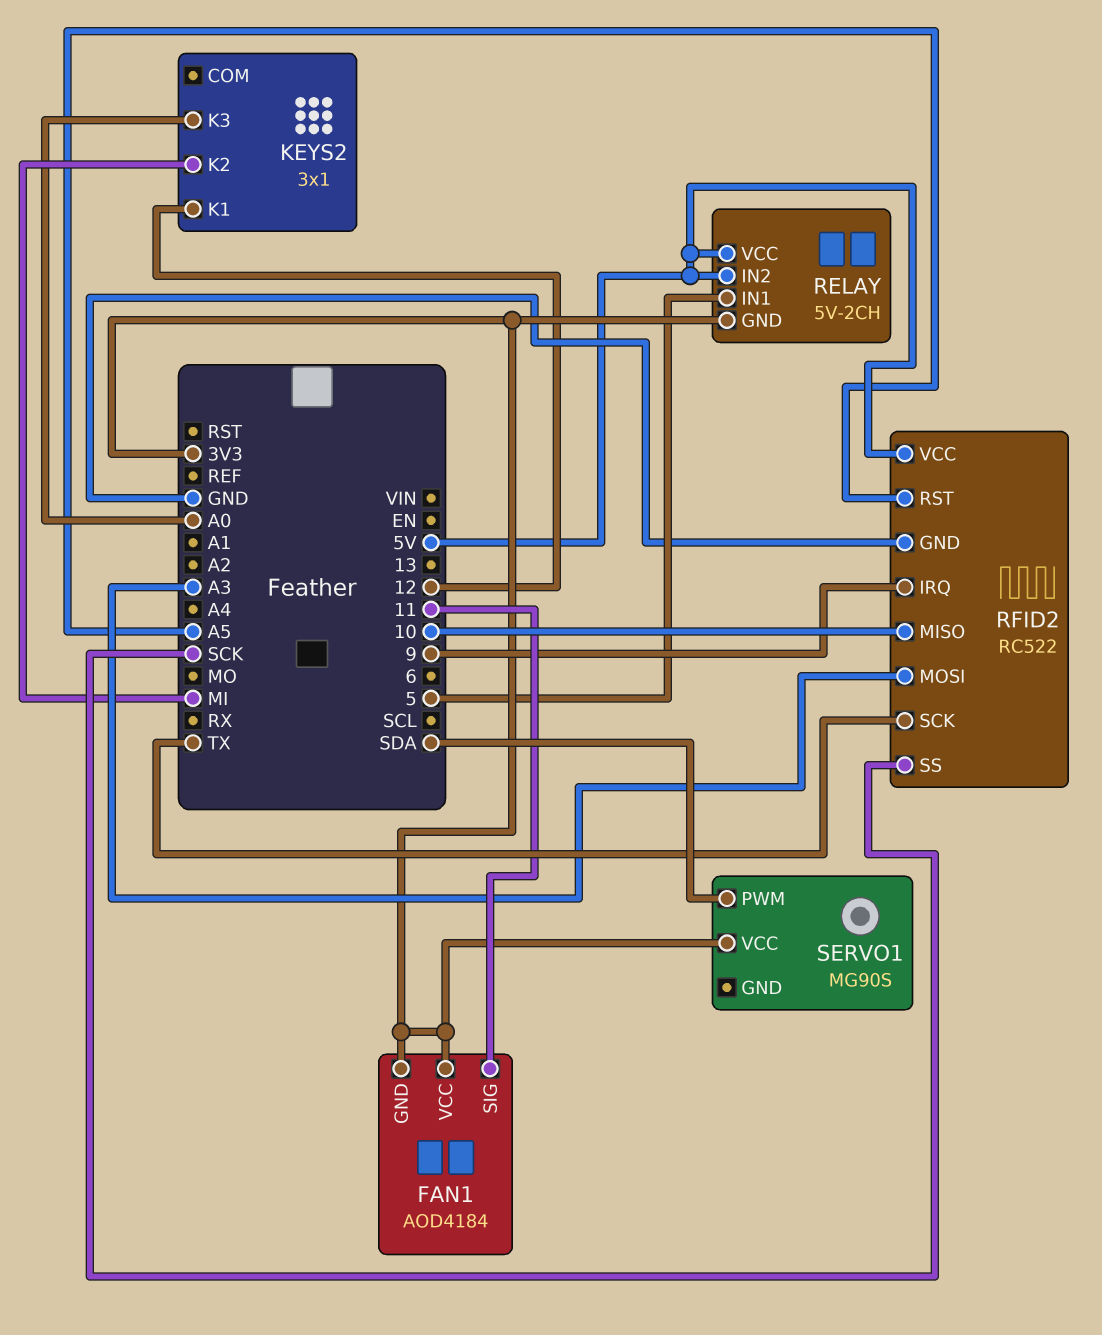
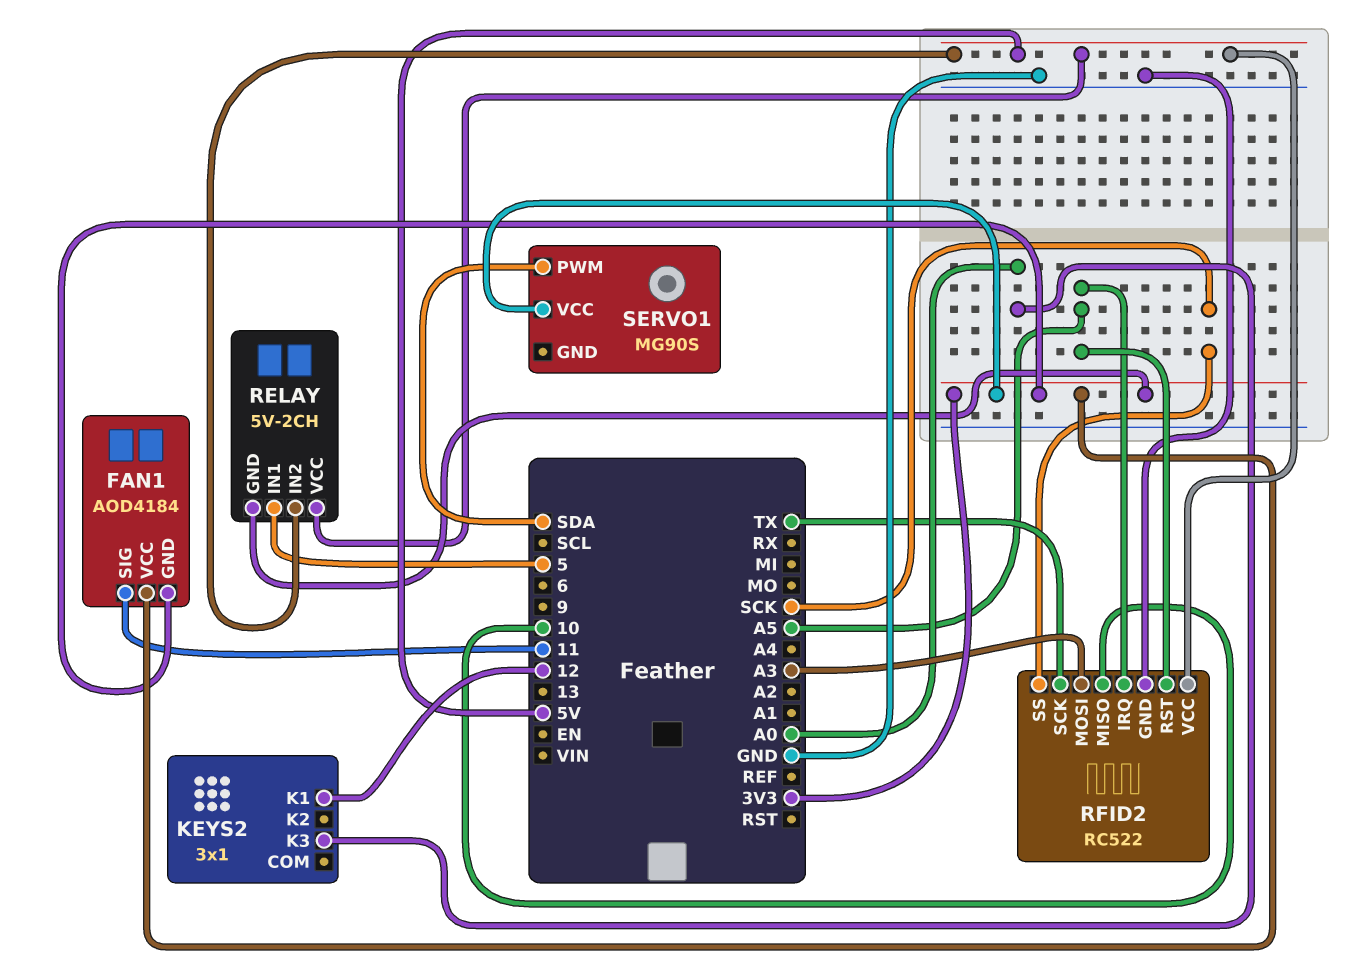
KEYS2 pin K2: MI -> none
RFID2 pin IRQ: 9 -> A5

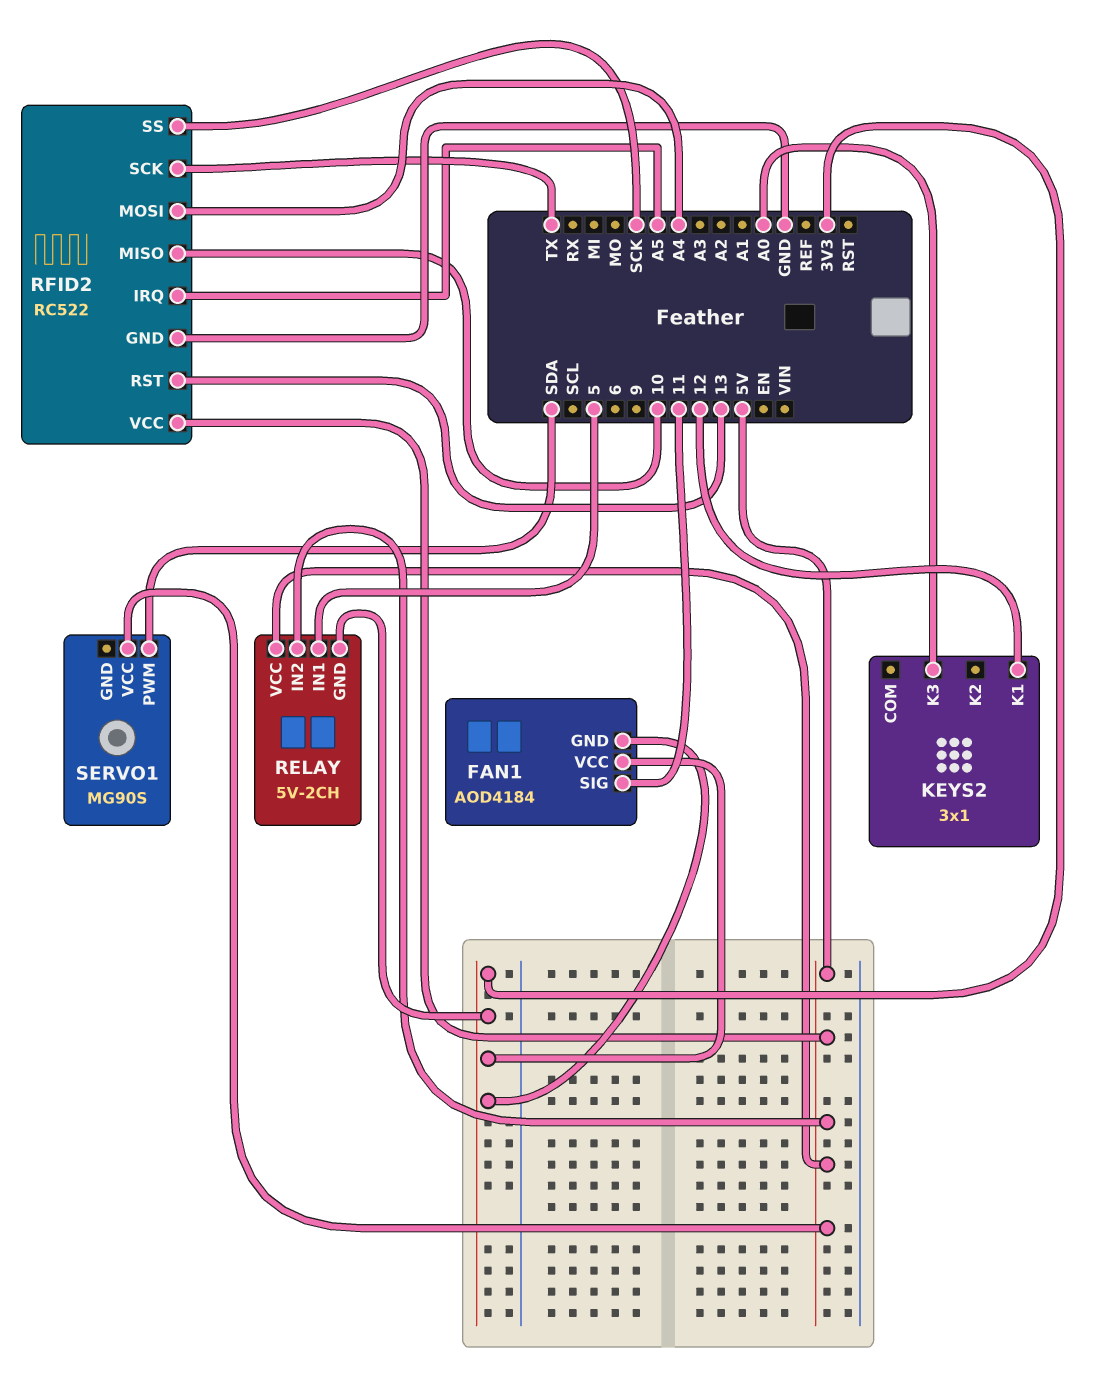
RFID2 pin MOSI: A3 -> A4
RFID2 pin RST: A5 -> 13
SERVO1 pin VCC: 3V3 -> 5V

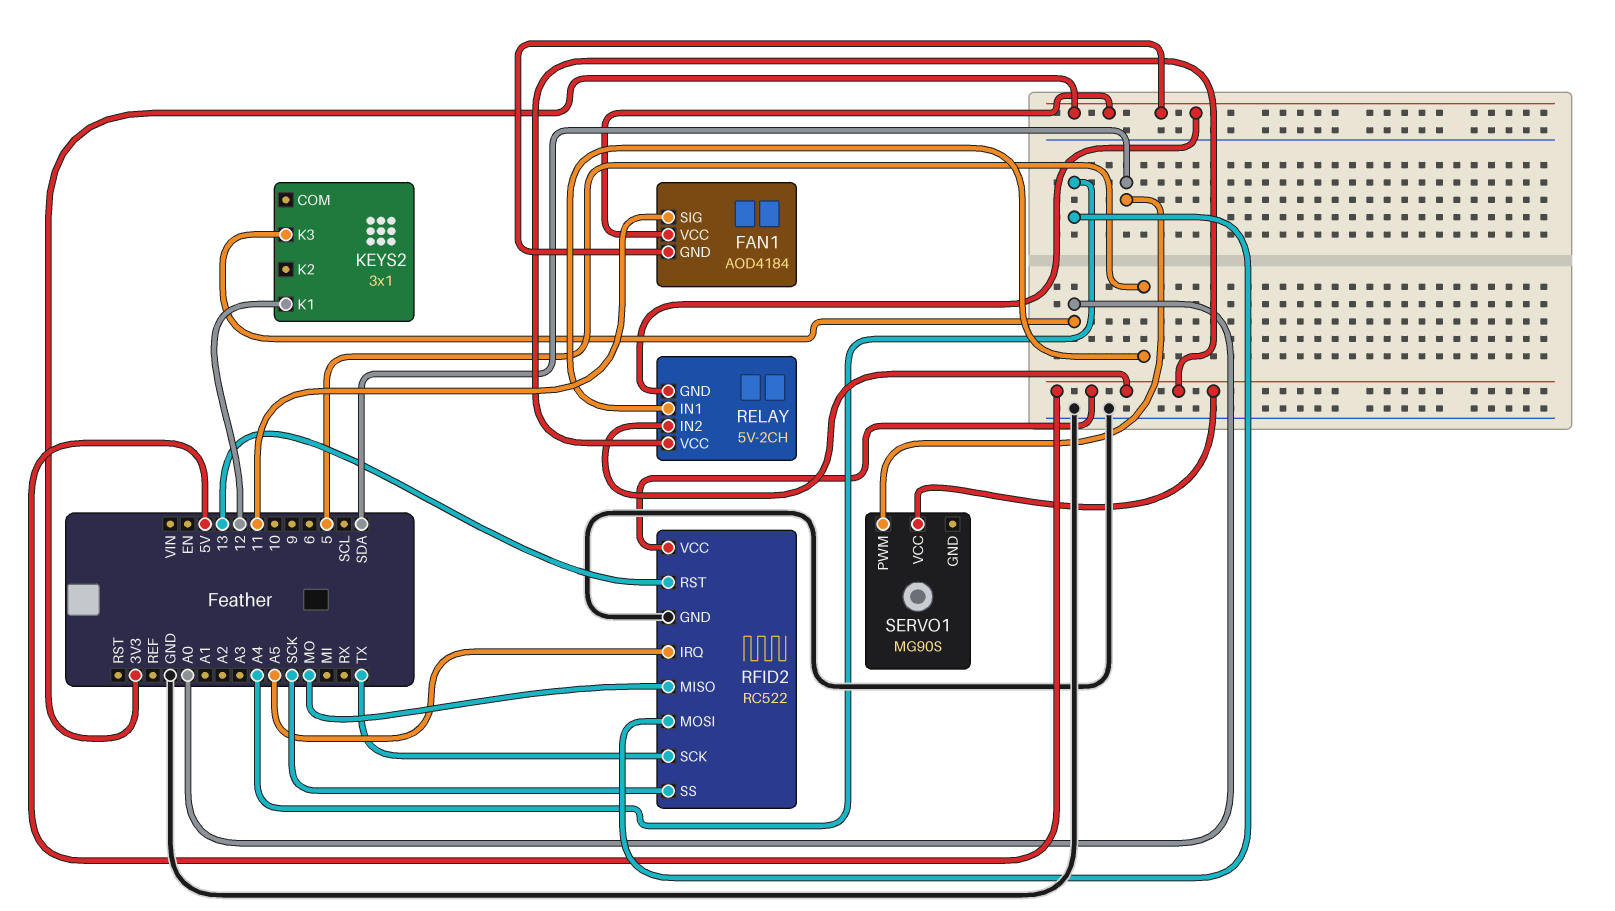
RFID2 pin MISO: 10 -> MO

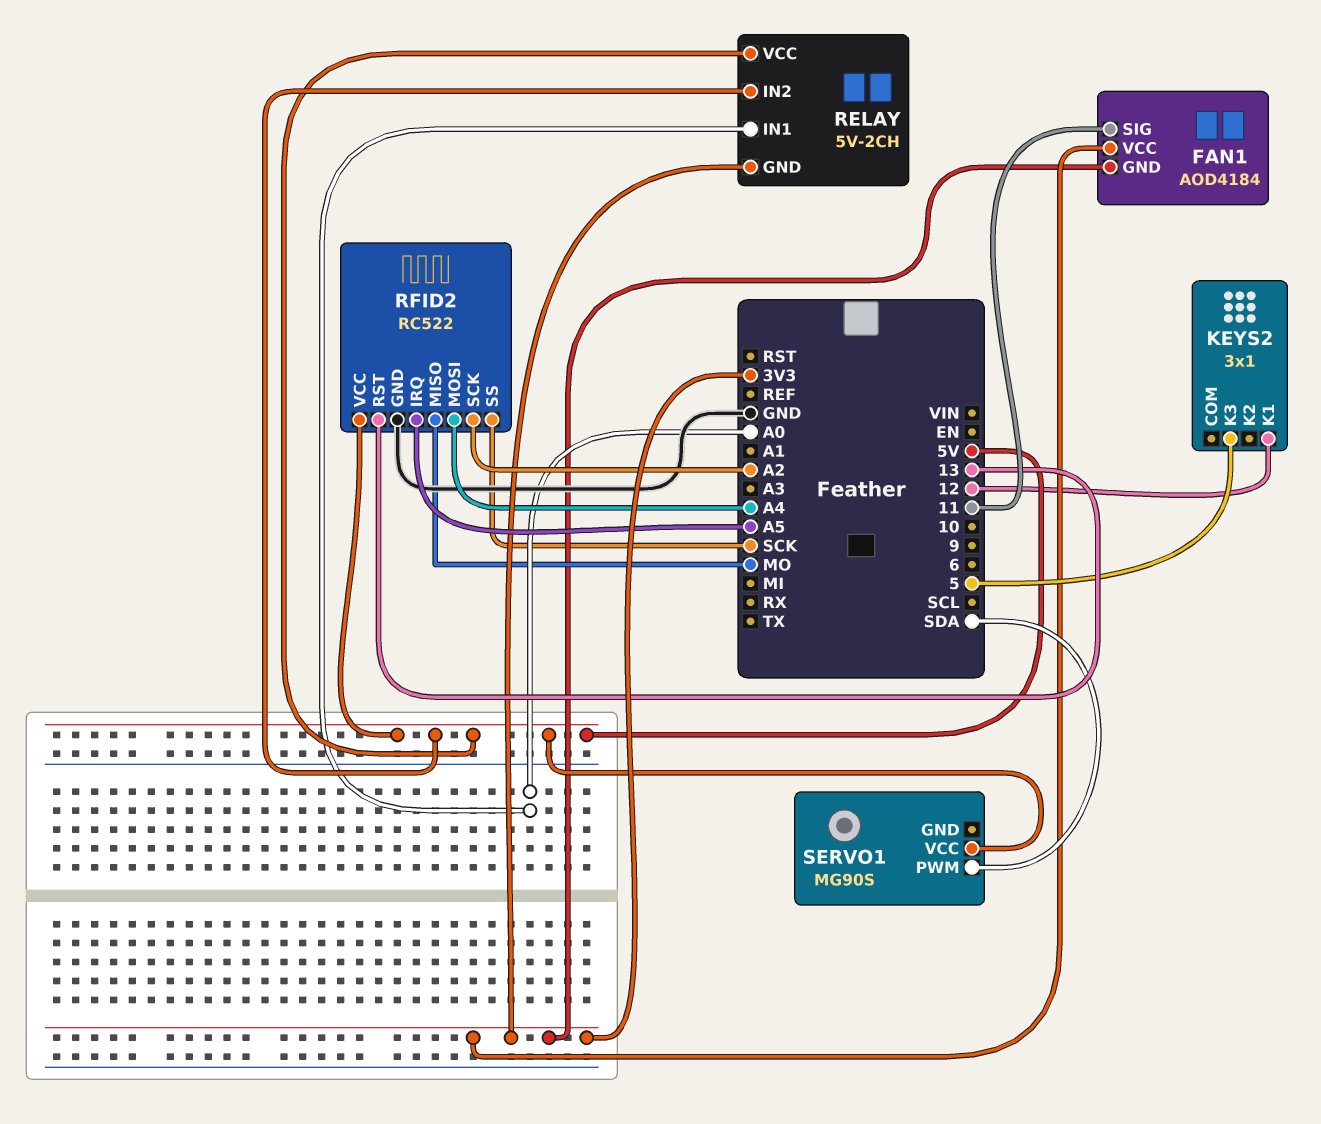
KEYS2 pin K3: A0 -> 5
RELAY pin IN1: 5 -> A0
RFID2 pin SCK: TX -> A2

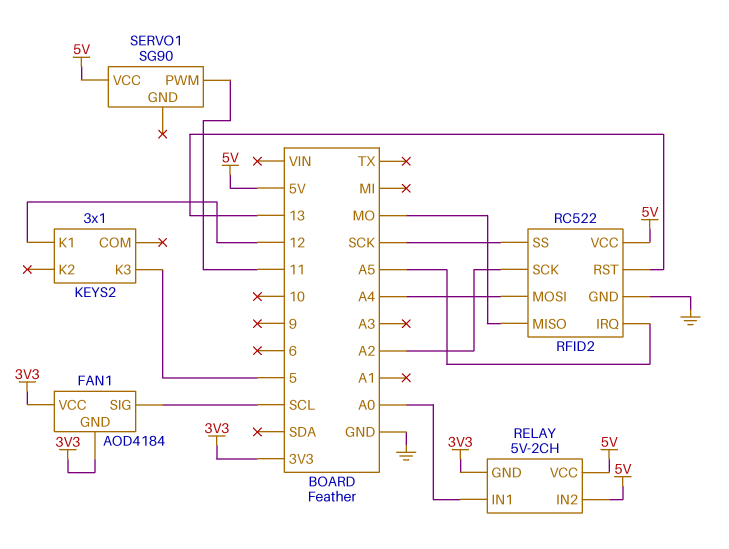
FAN1 pin SIG: 11 -> SCL
SERVO1: MG90S -> SG90
SERVO1 pin PWM: SDA -> 11

